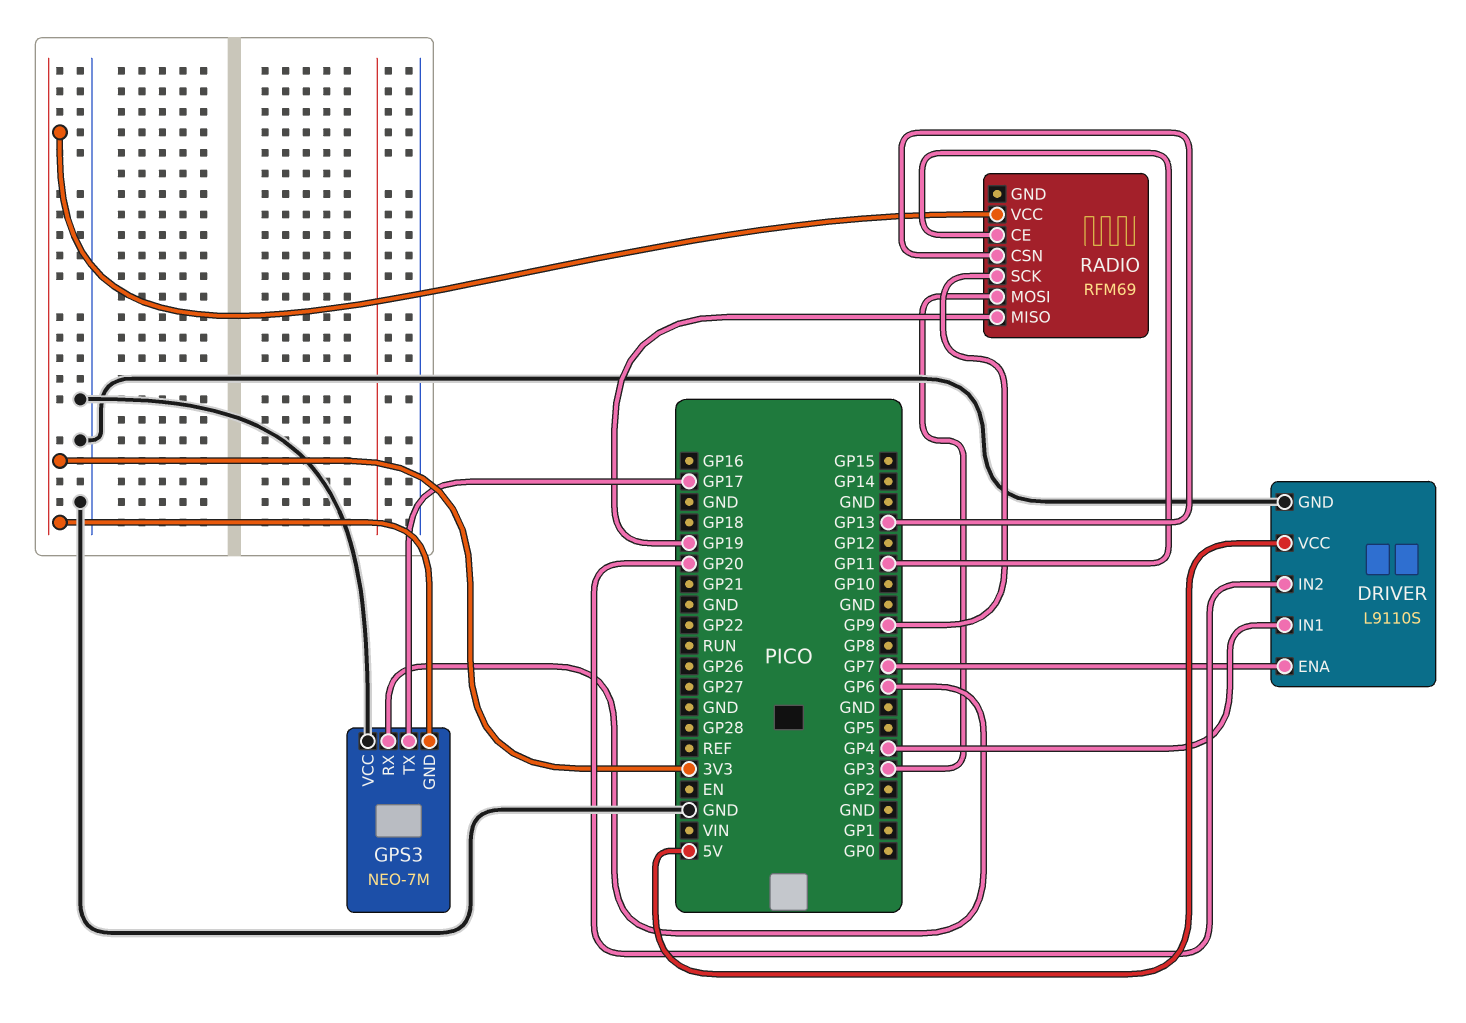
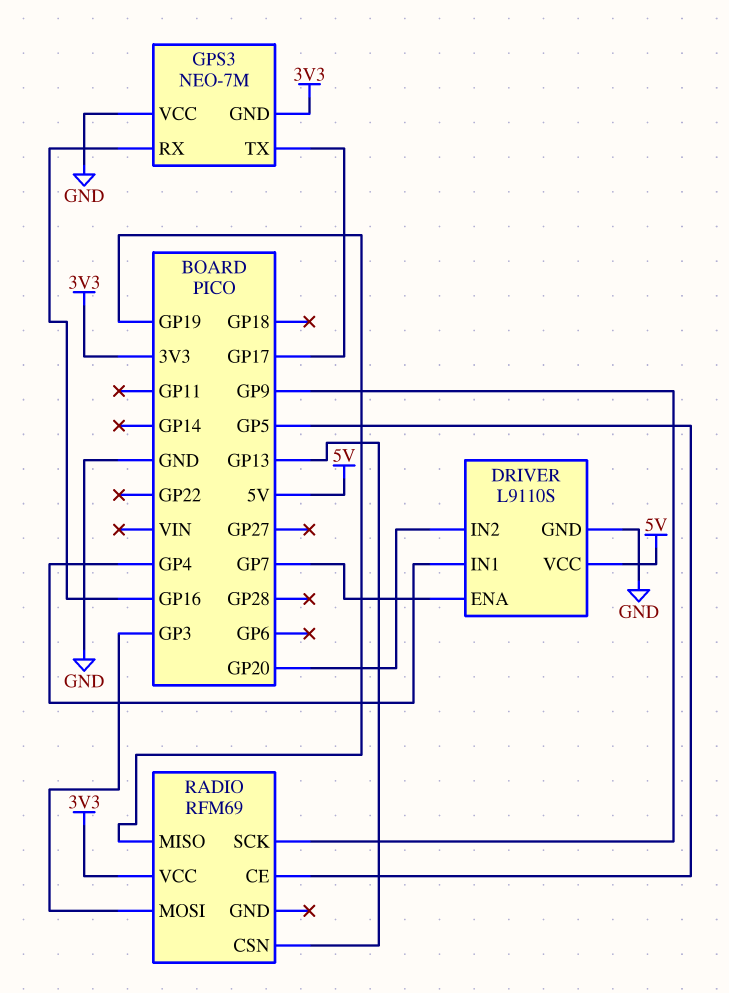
GPS3 pin RX: GP6 -> GP16
RADIO pin CE: GP11 -> GP5

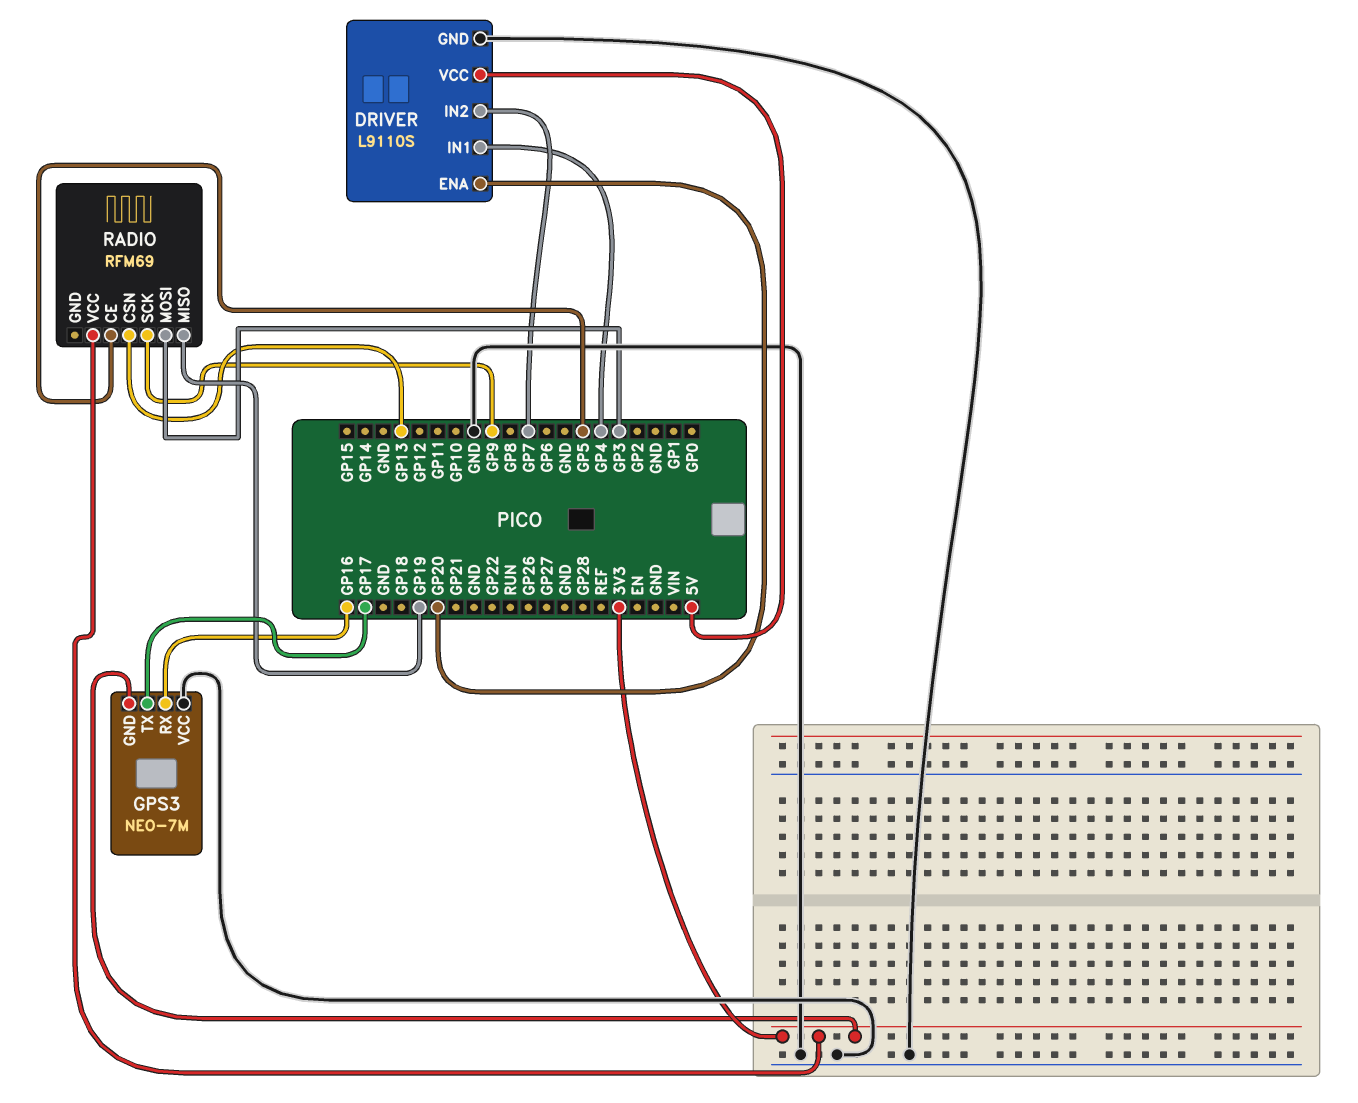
DRIVER pin ENA: GP7 -> GP20
DRIVER pin IN2: GP20 -> GP7

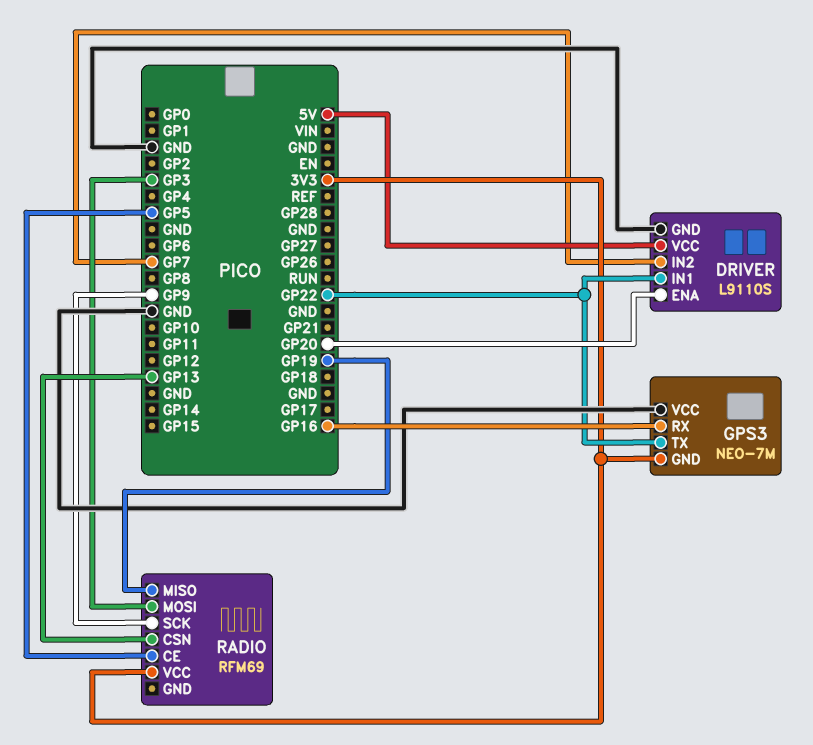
DRIVER pin IN1: GP4 -> GP22
GPS3 pin TX: GP17 -> GP22

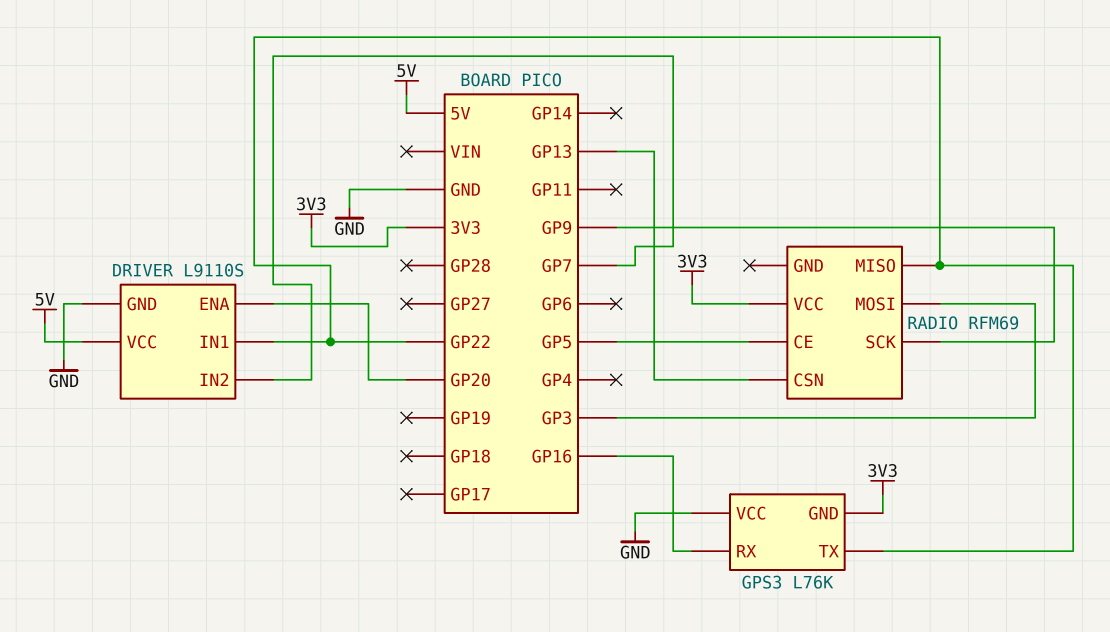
GPS3: NEO-7M -> L76K
RADIO pin MISO: GP19 -> GP22

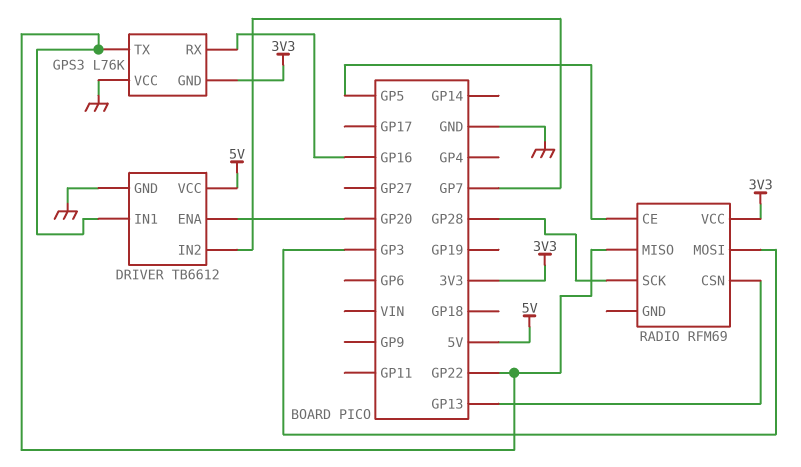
DRIVER: L9110S -> TB6612
RADIO pin SCK: GP9 -> GP28

